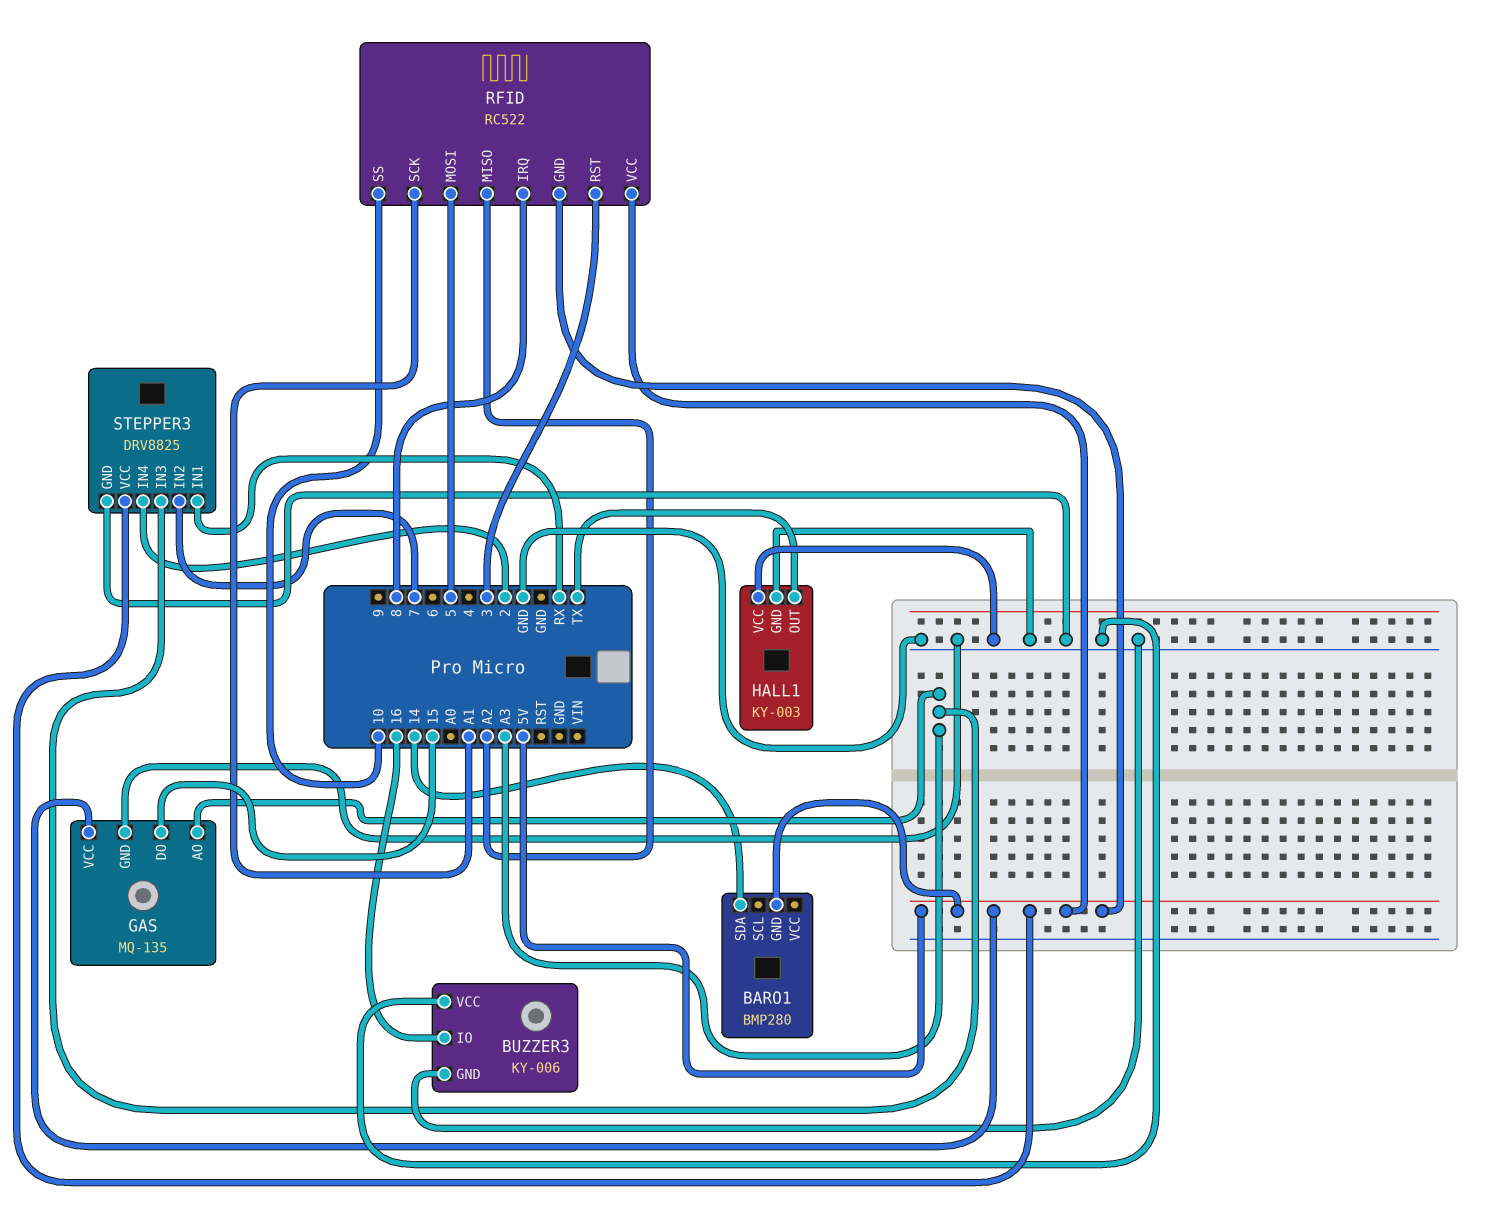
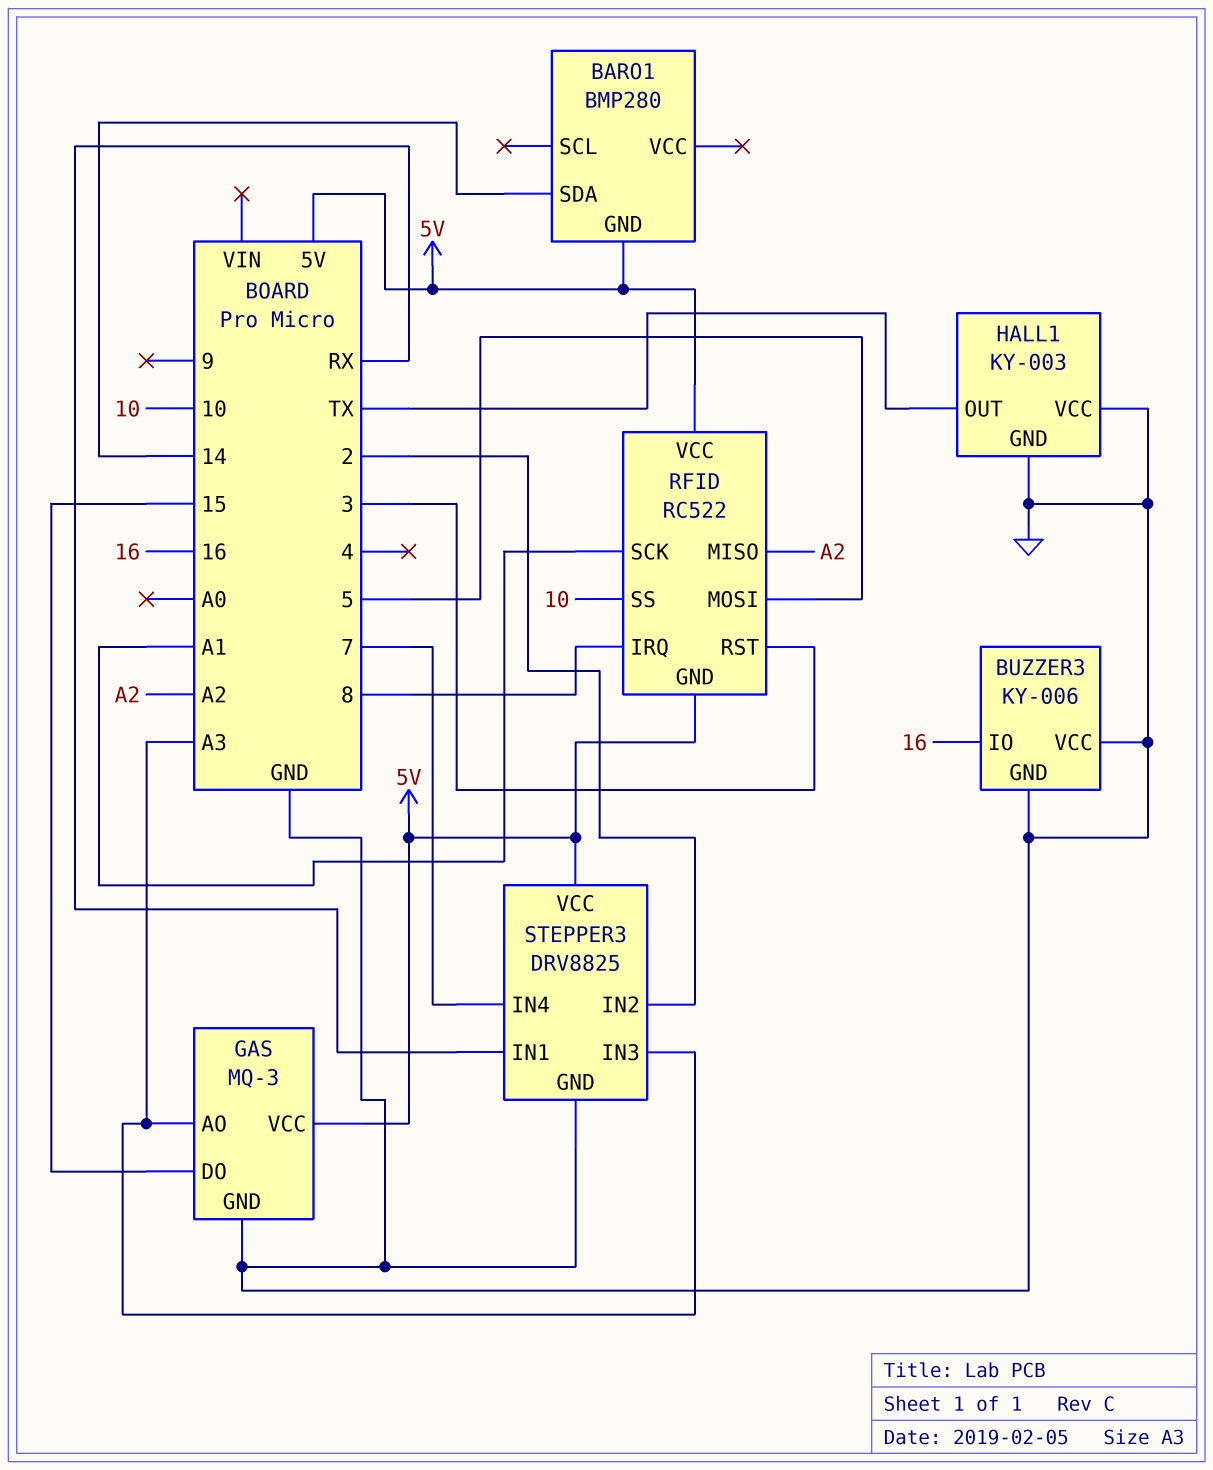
GAS: MQ-135 -> MQ-3
STEPPER3 pin IN2: 7 -> 2
STEPPER3 pin IN4: 2 -> 7

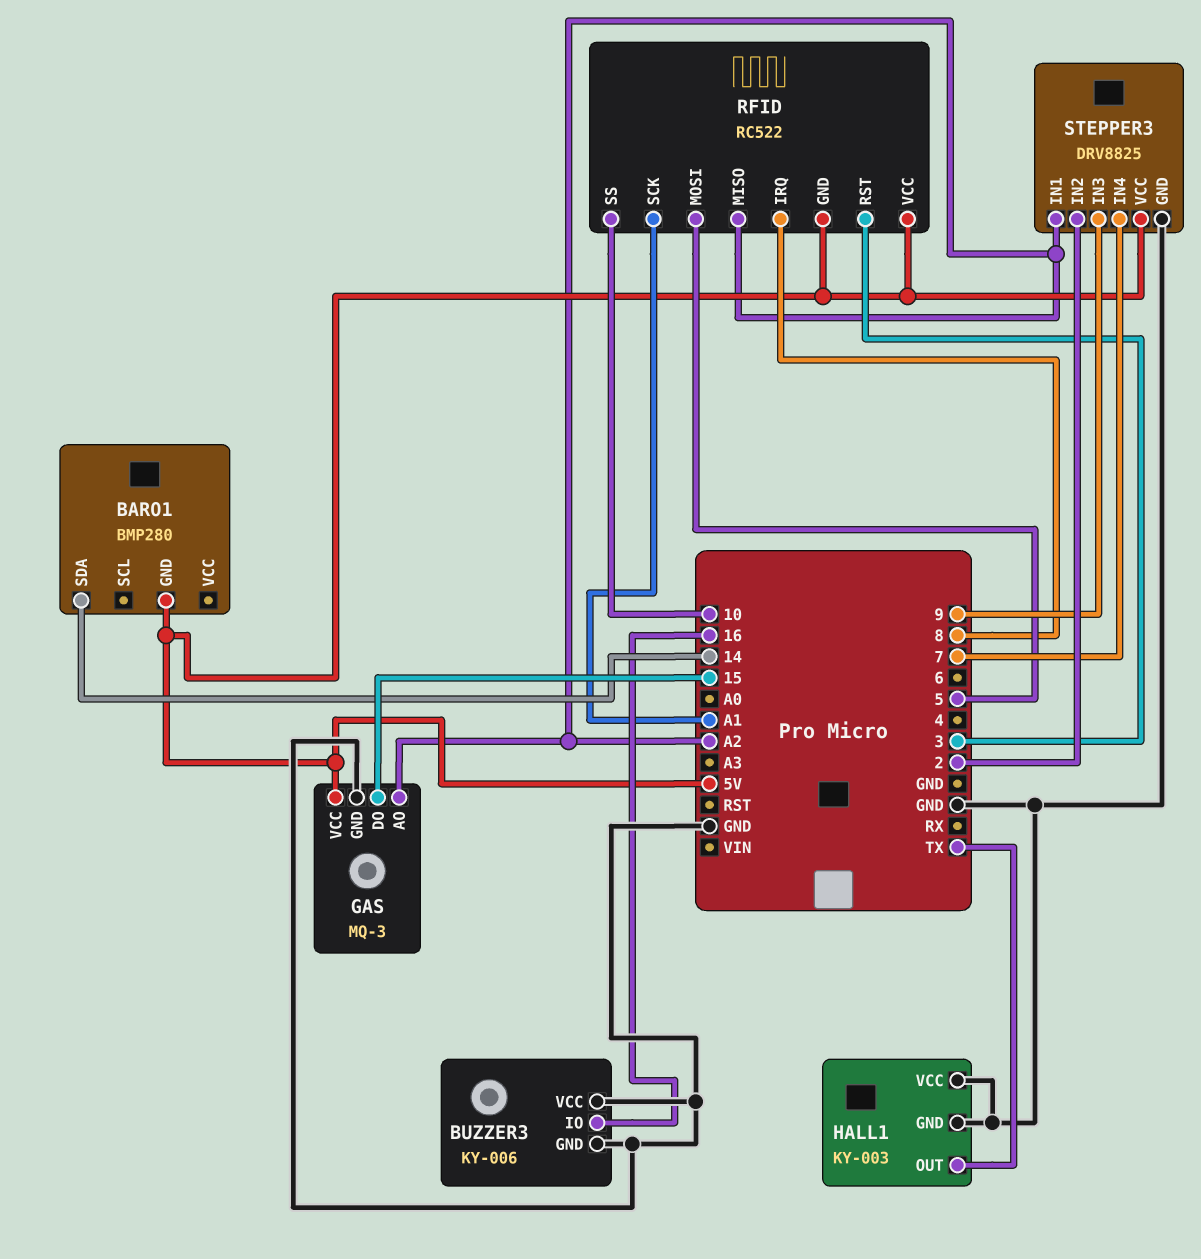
GAS pin AO: A3 -> A2
STEPPER3 pin IN1: RX -> A2
STEPPER3 pin IN3: A3 -> 9

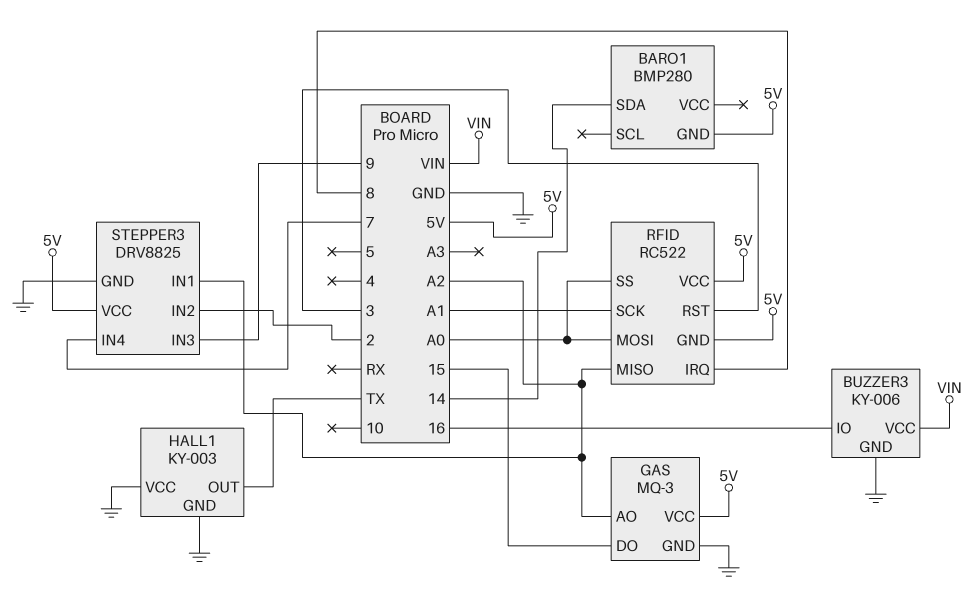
BUZZER3 pin VCC: GND -> VIN
RFID pin MOSI: 5 -> A0
RFID pin SS: 10 -> A0

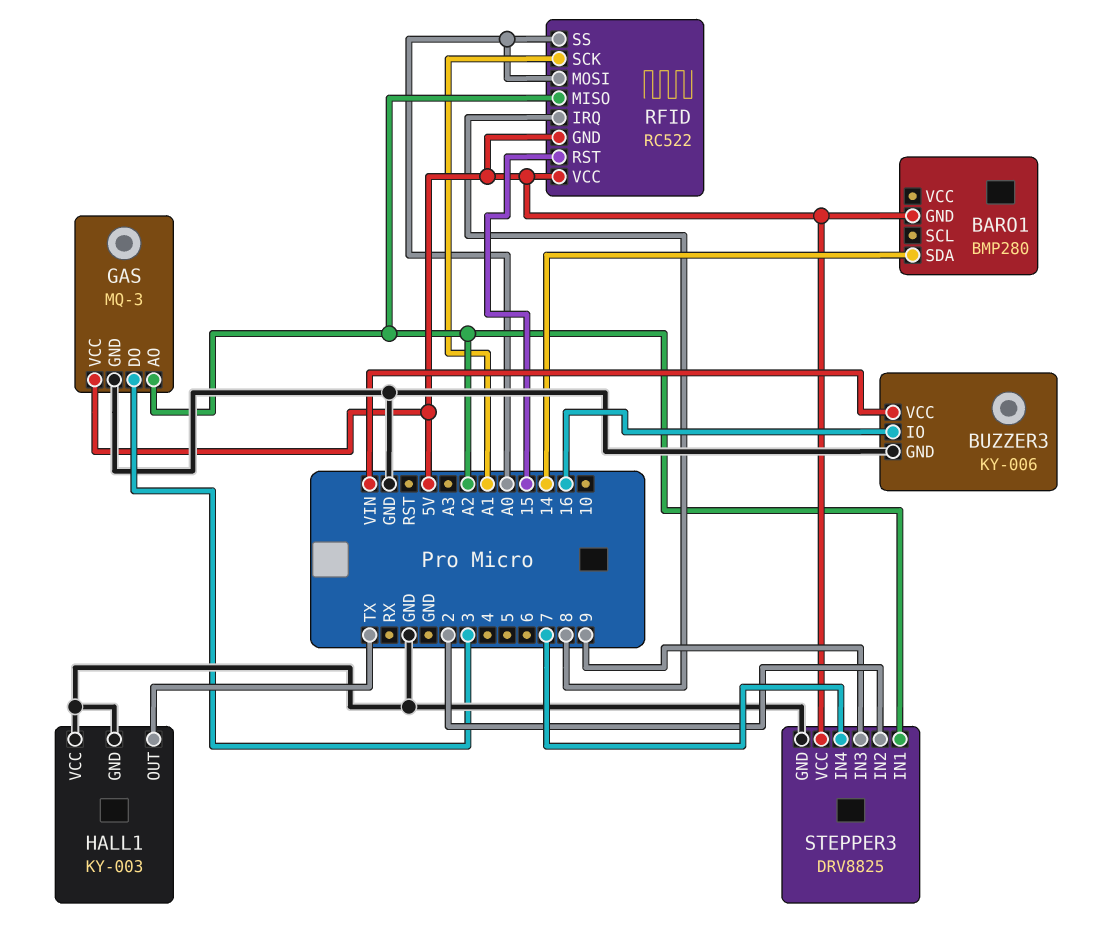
GAS pin DO: 15 -> 3
RFID pin RST: 3 -> 15

